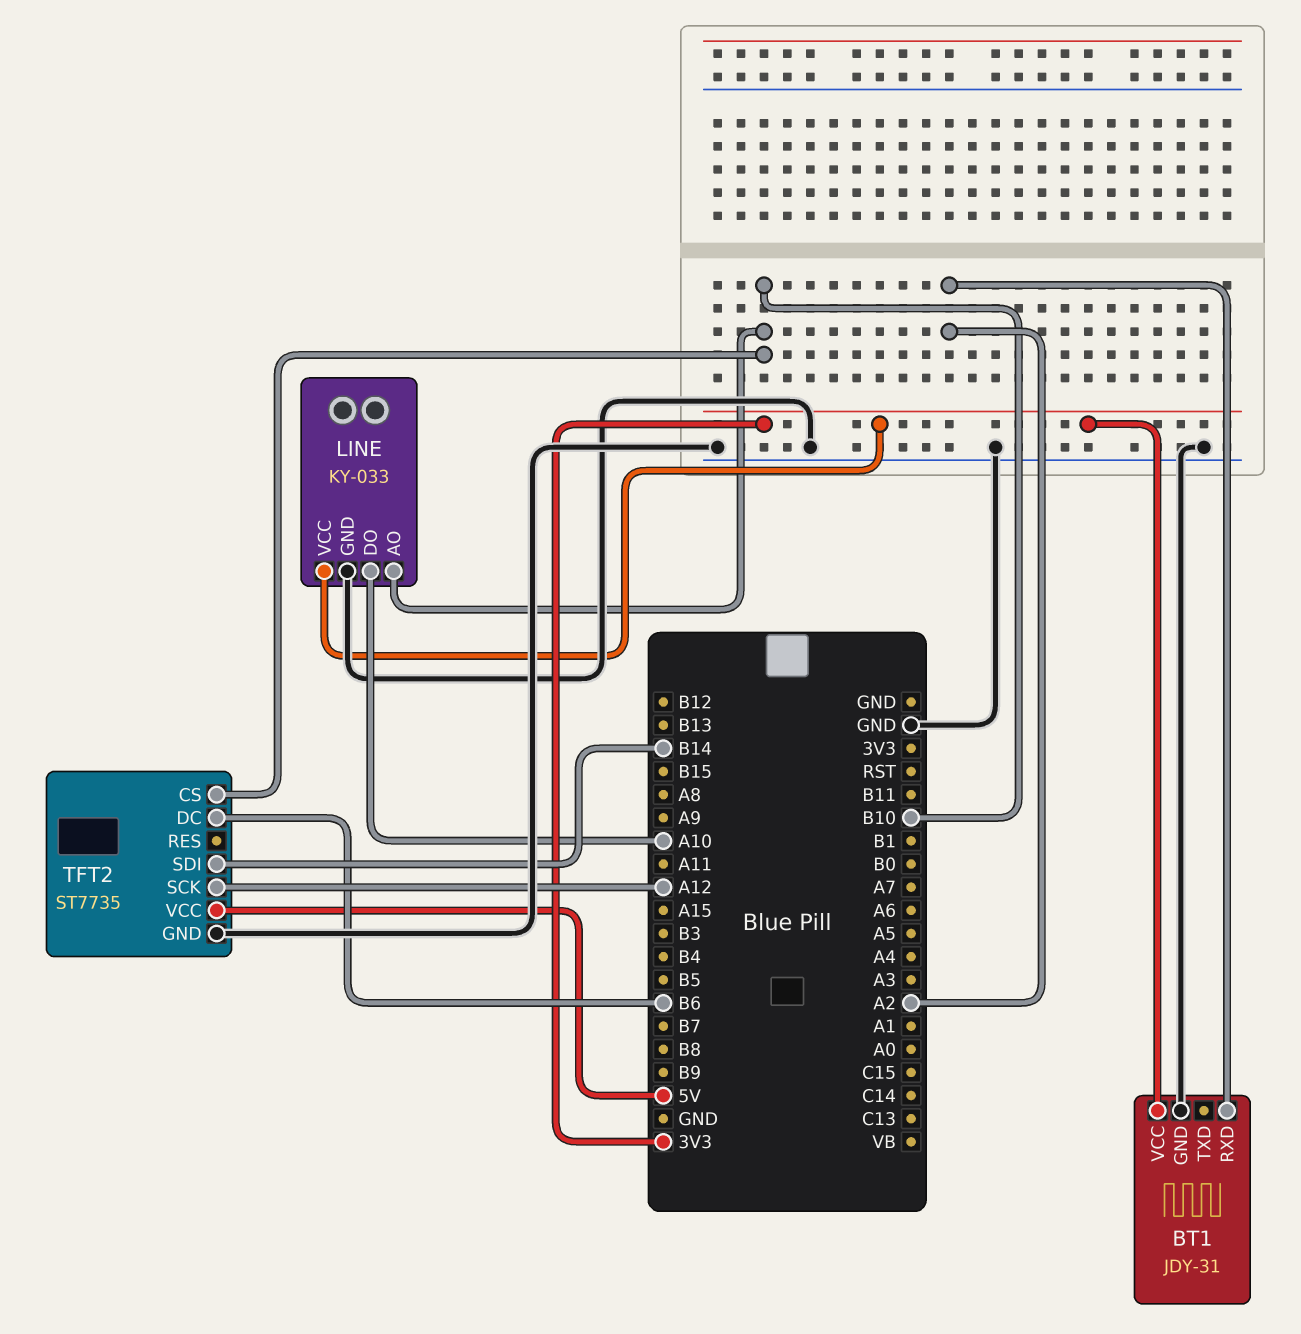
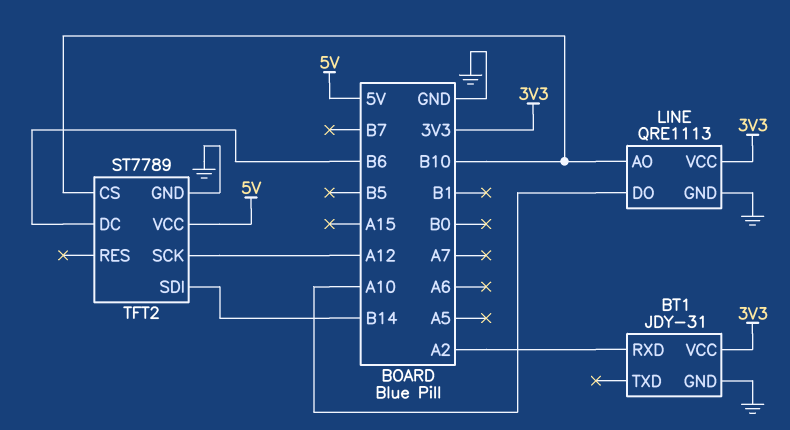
LINE: KY-033 -> QRE1113
TFT2: ST7735 -> ST7789

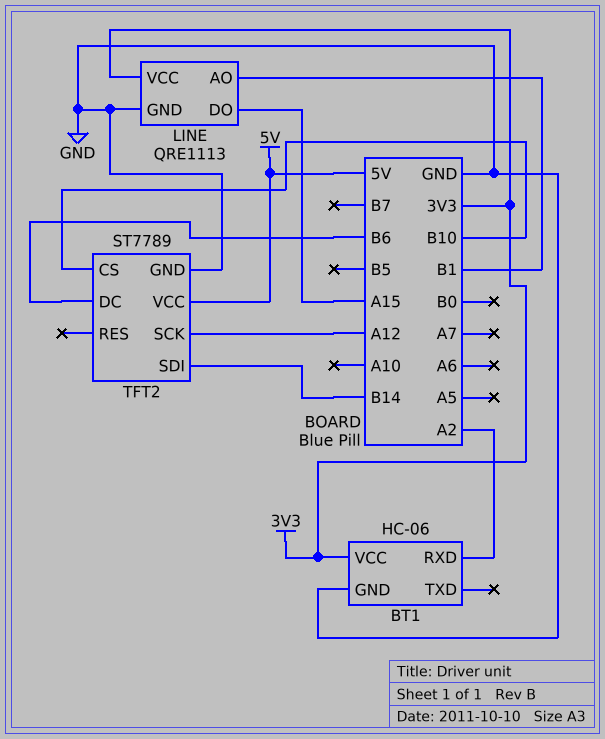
BT1: JDY-31 -> HC-06
LINE pin AO: B10 -> B1
LINE pin DO: A10 -> A15

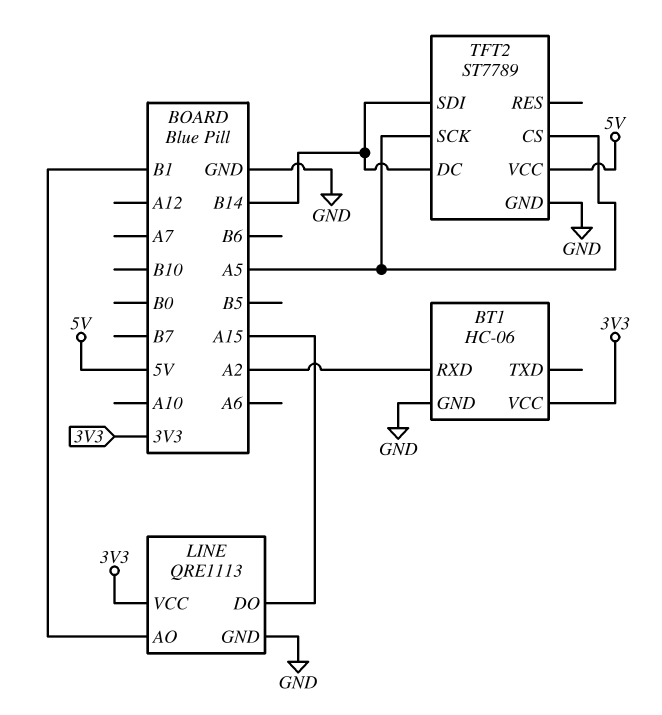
TFT2 pin CS: B10 -> A5
TFT2 pin DC: B6 -> B14
TFT2 pin SCK: A12 -> A5

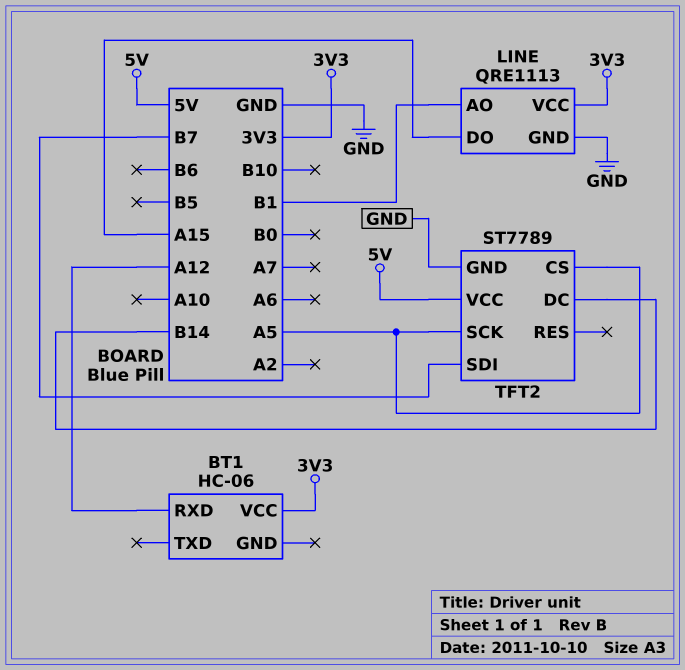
BT1 pin GND: GND -> none
BT1 pin RXD: A2 -> A12
TFT2 pin SDI: B14 -> B7

